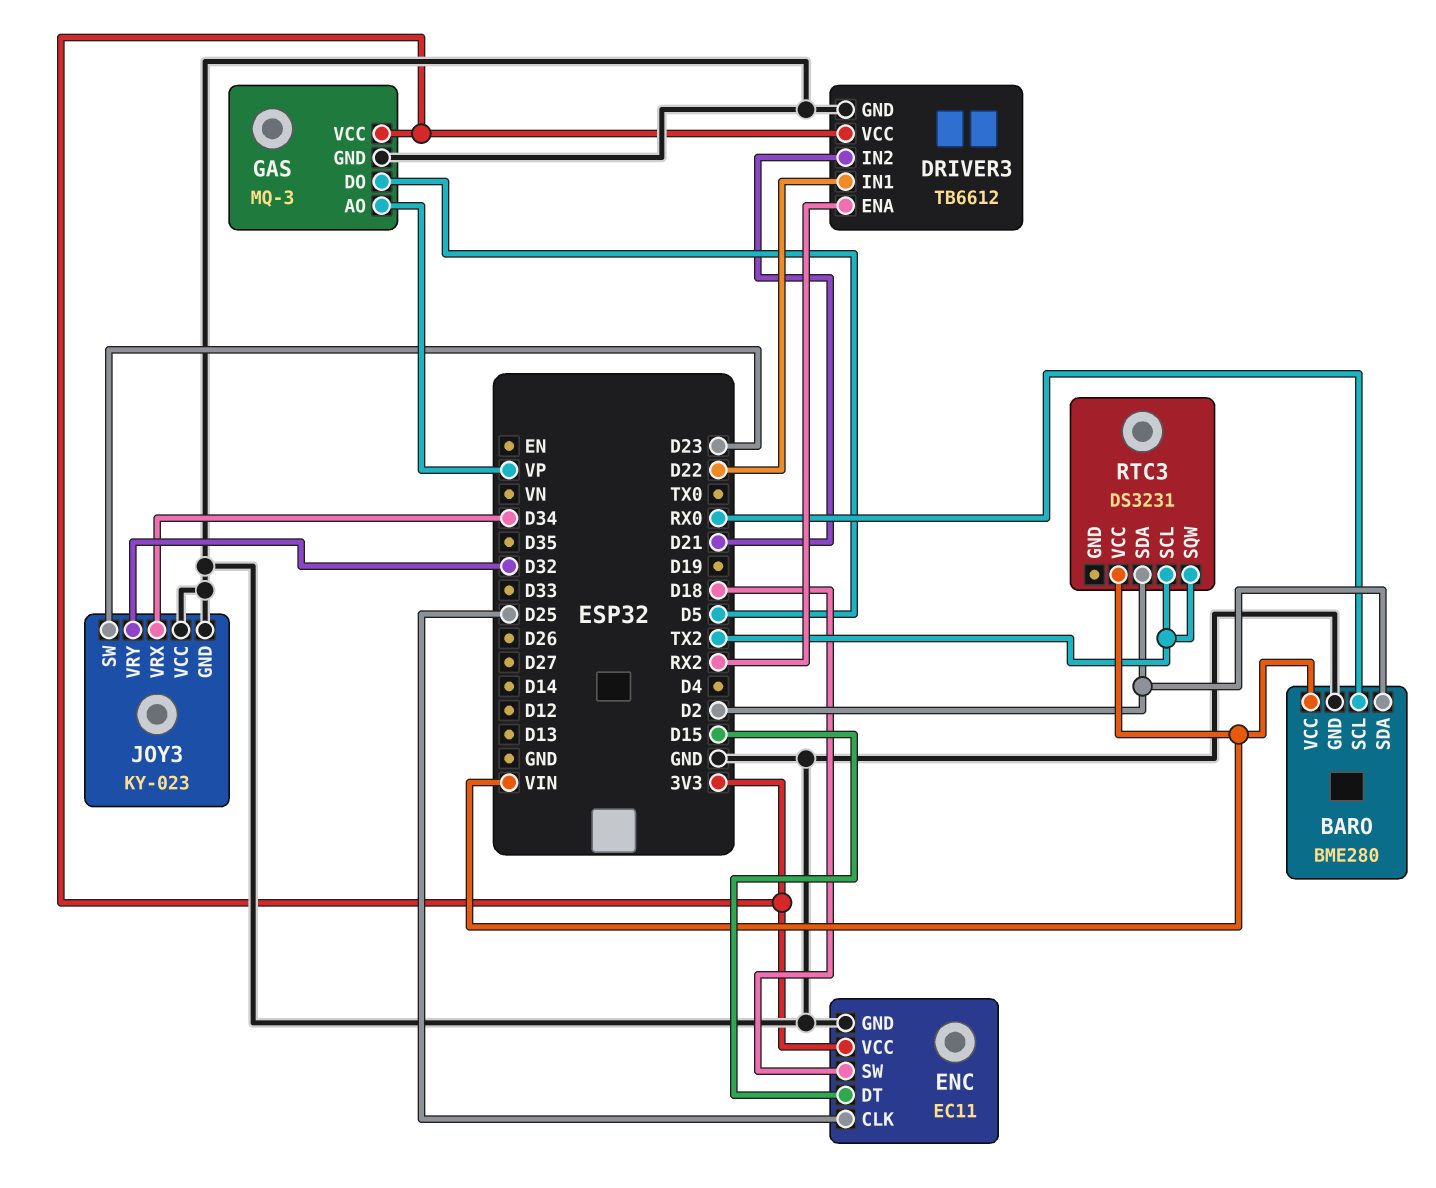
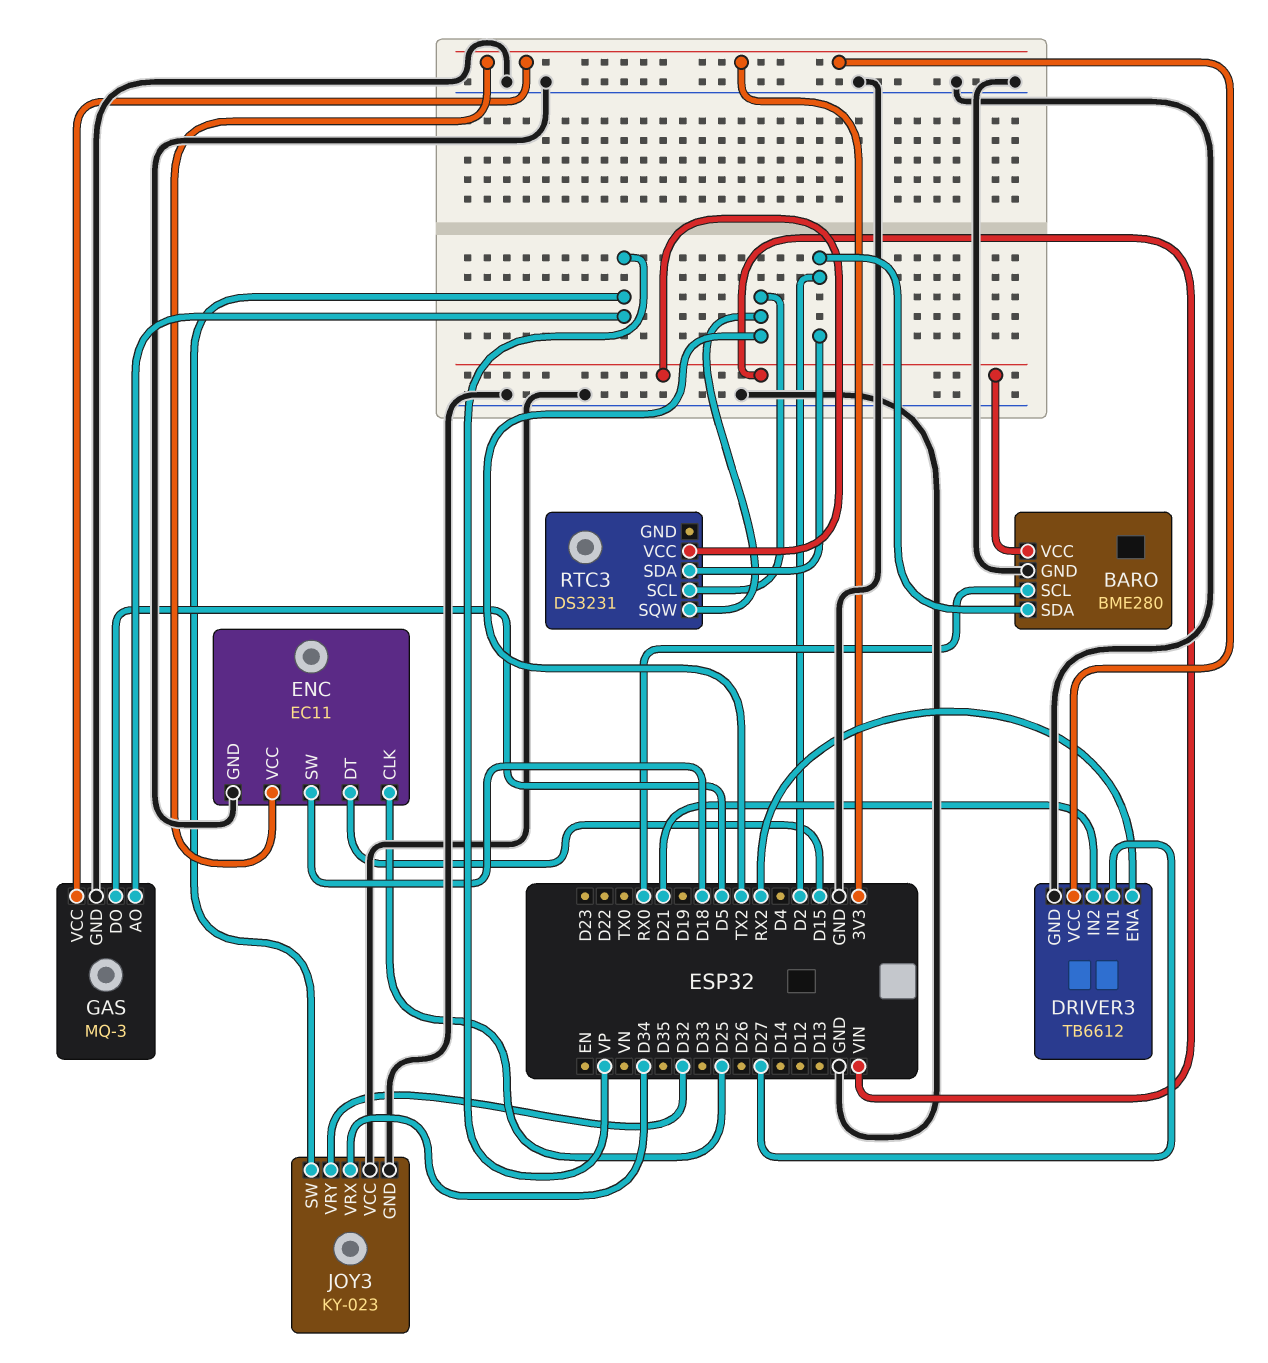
DRIVER3 pin IN1: D22 -> D27
JOY3 pin SW: D23 -> VP

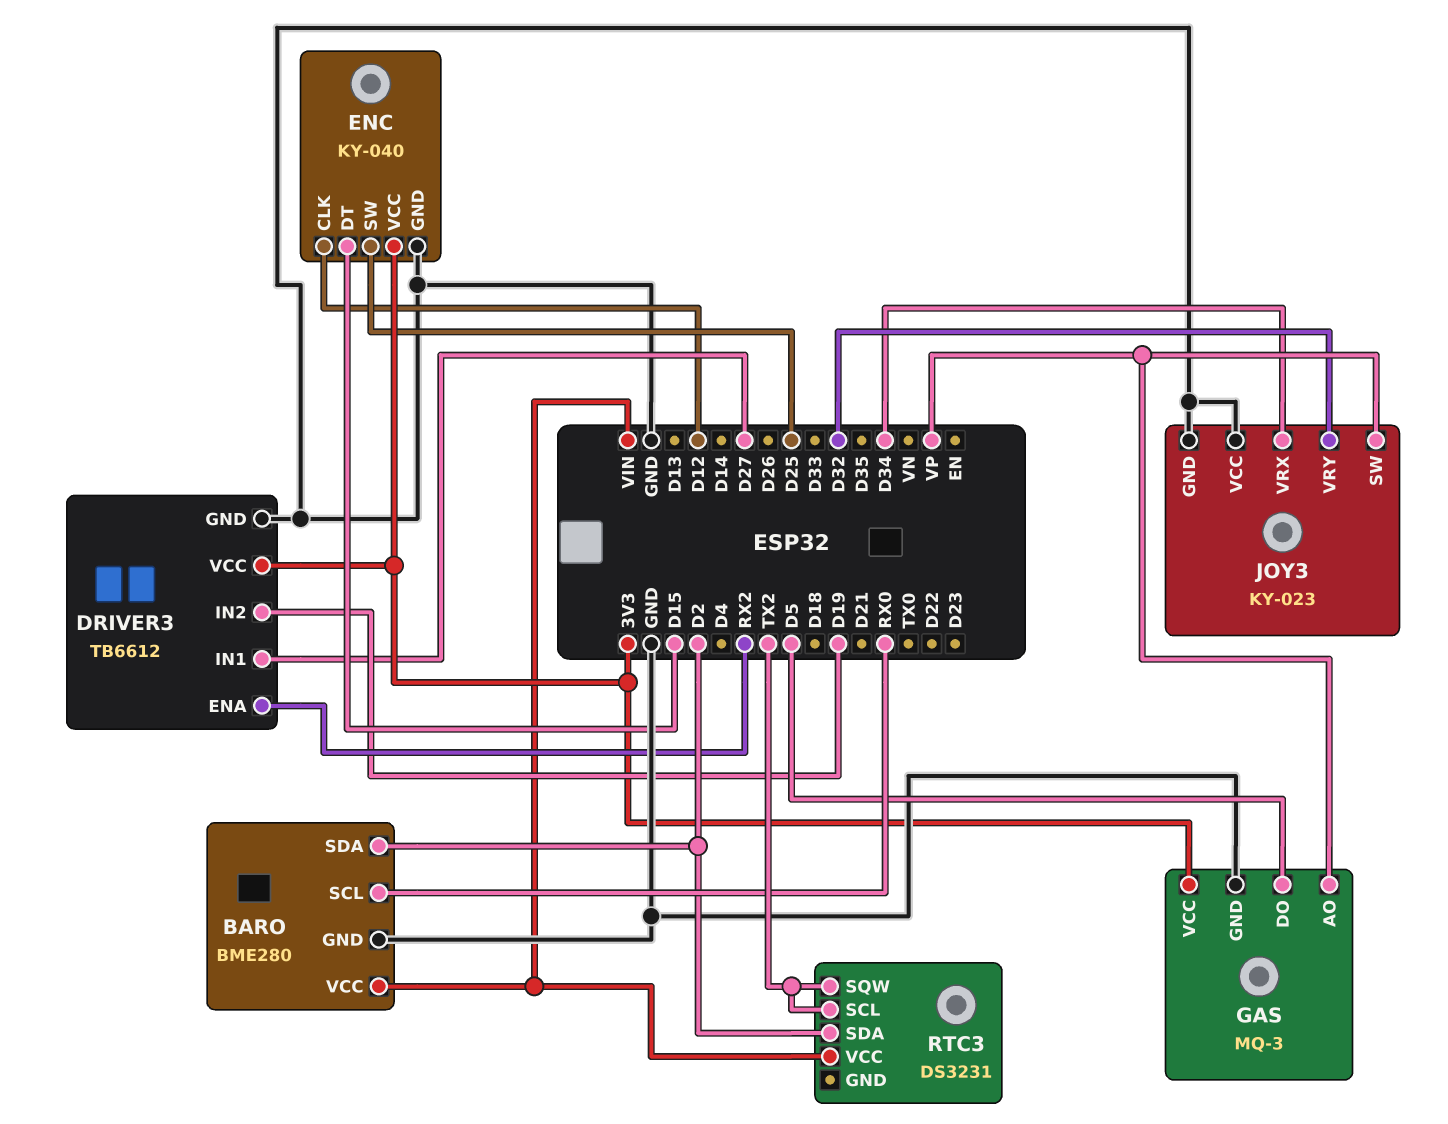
DRIVER3 pin IN2: D21 -> D19
ENC: EC11 -> KY-040
ENC pin CLK: D25 -> D12
ENC pin SW: D18 -> D25

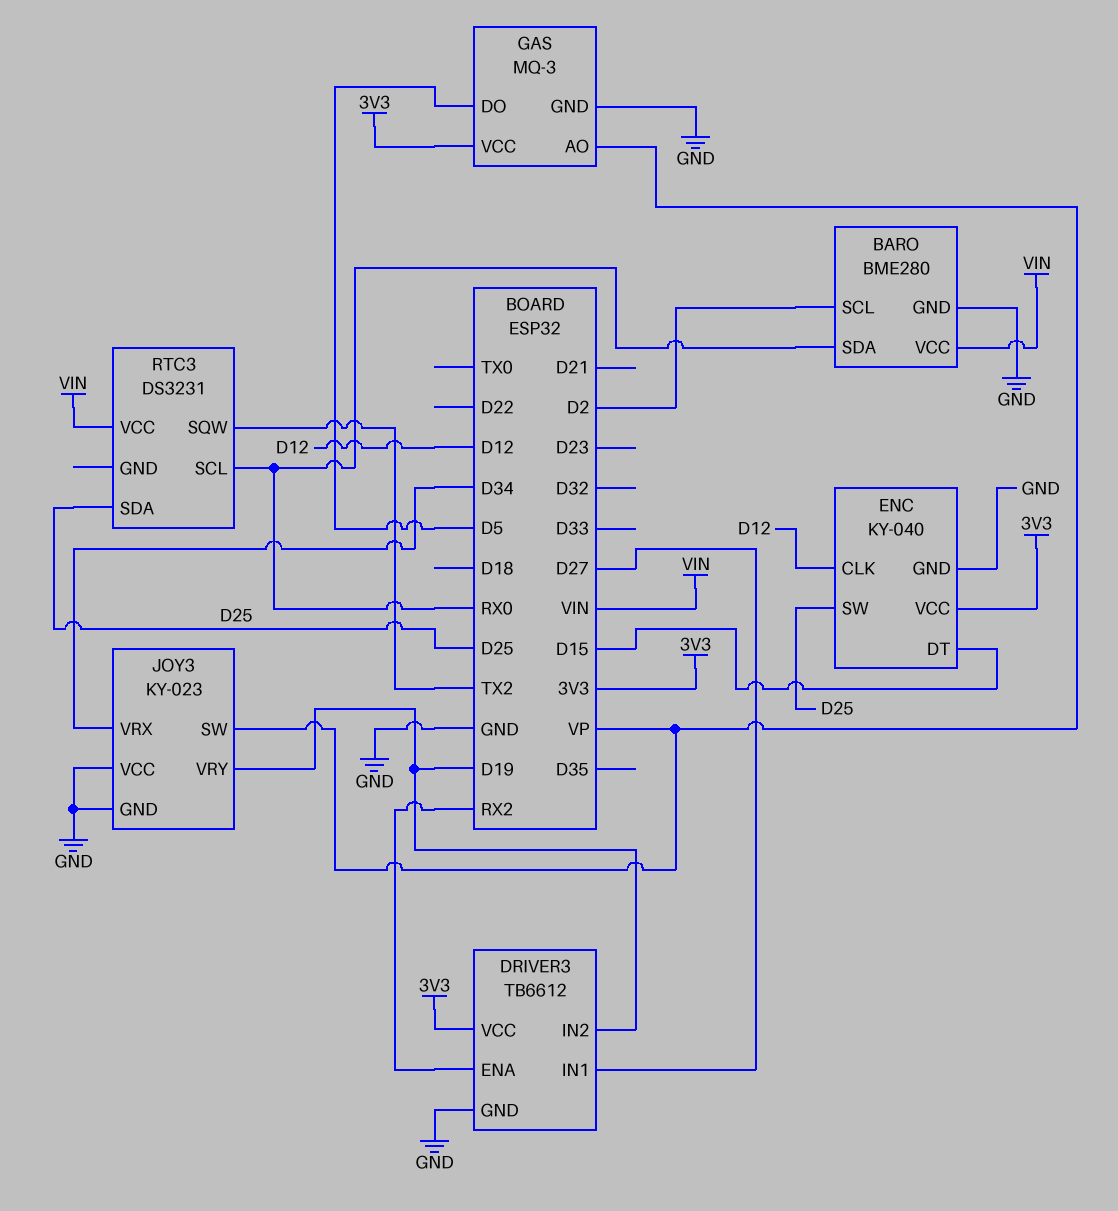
BARO pin SCL: RX0 -> D2
BARO pin SDA: D2 -> RX0
JOY3 pin VRY: D32 -> D19
RTC3 pin SCL: TX2 -> RX0
RTC3 pin SDA: D2 -> D25

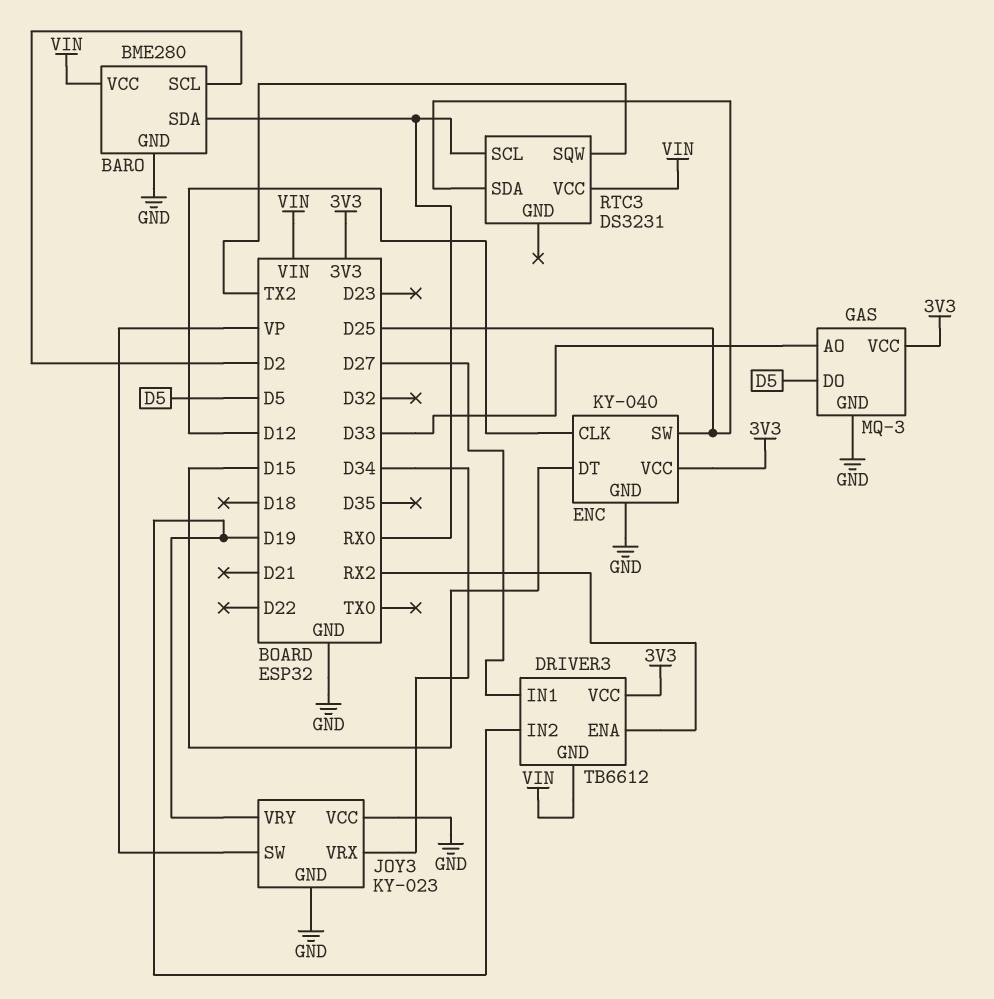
DRIVER3 pin GND: GND -> VIN
GAS pin AO: VP -> D33

